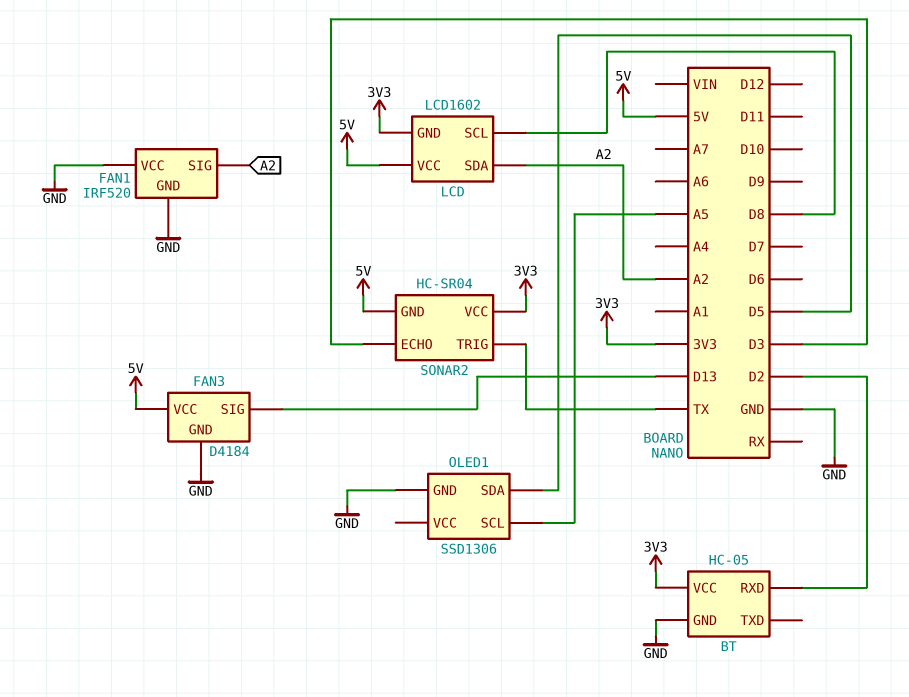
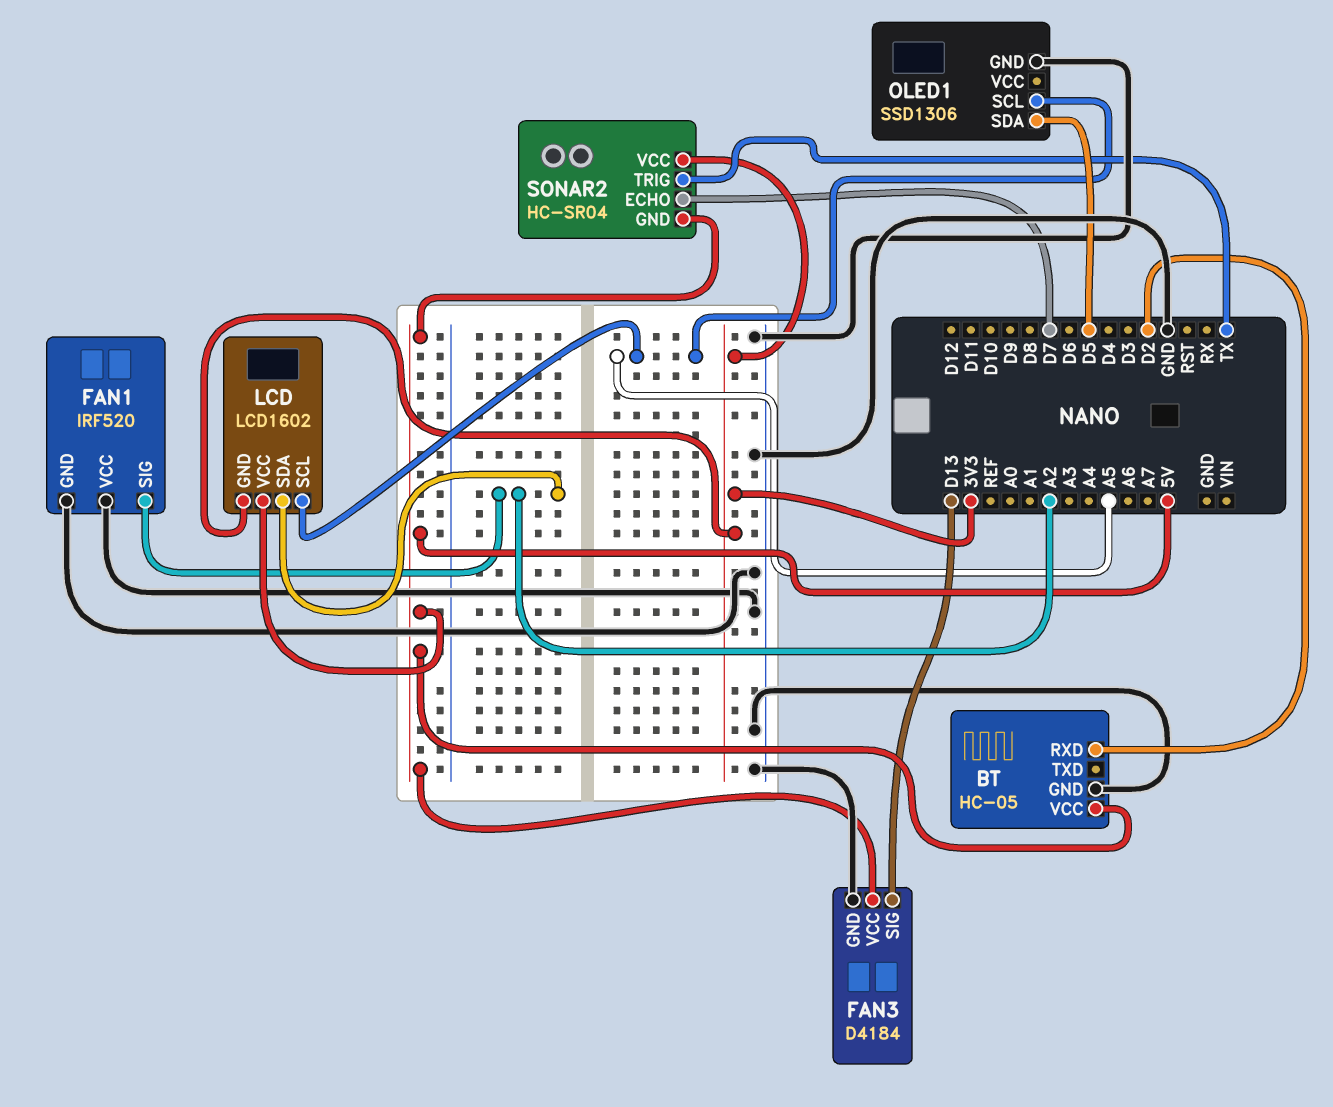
BT pin VCC: 3V3 -> 5V
LCD pin SCL: D8 -> A5
SONAR2 pin ECHO: D3 -> D7

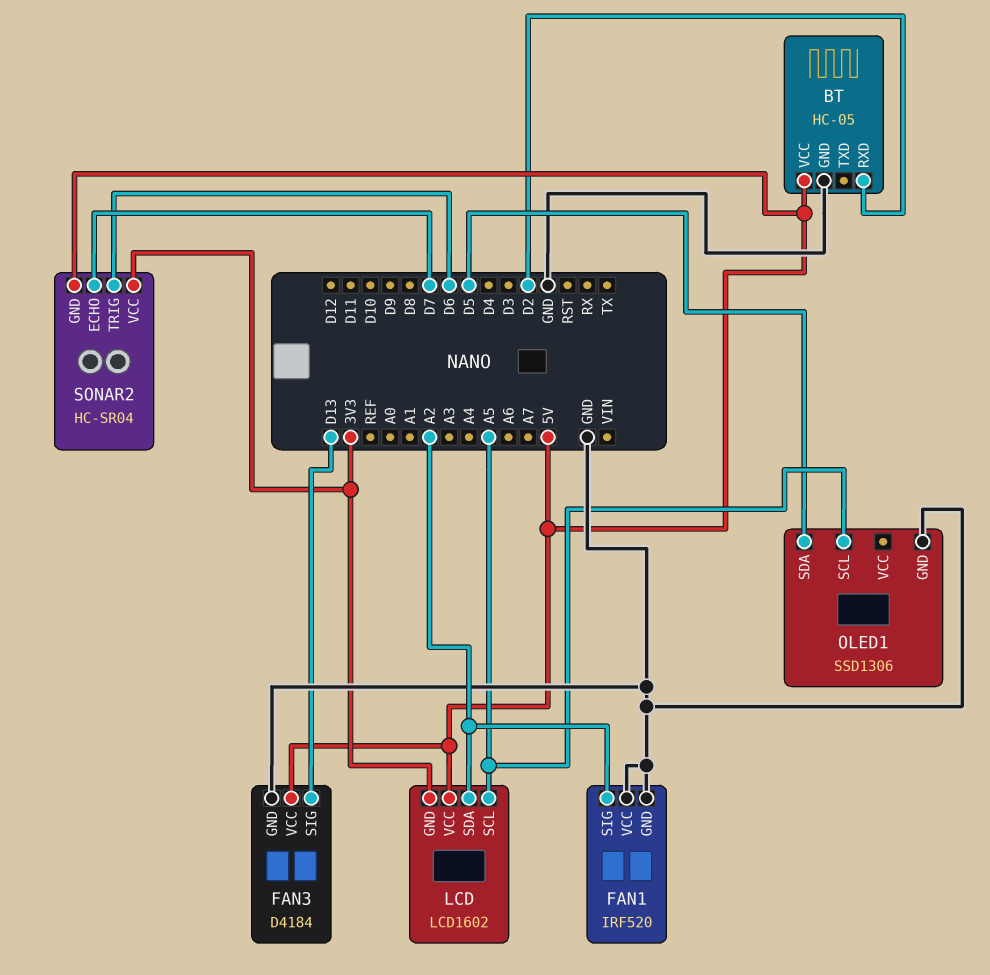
SONAR2 pin TRIG: TX -> D6

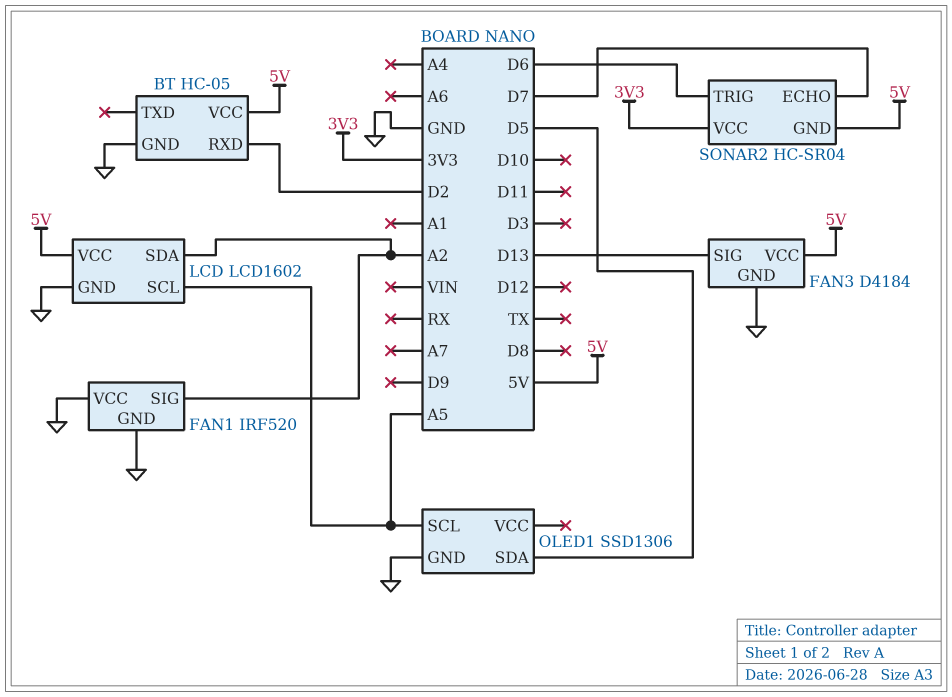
LCD pin GND: 3V3 -> GND

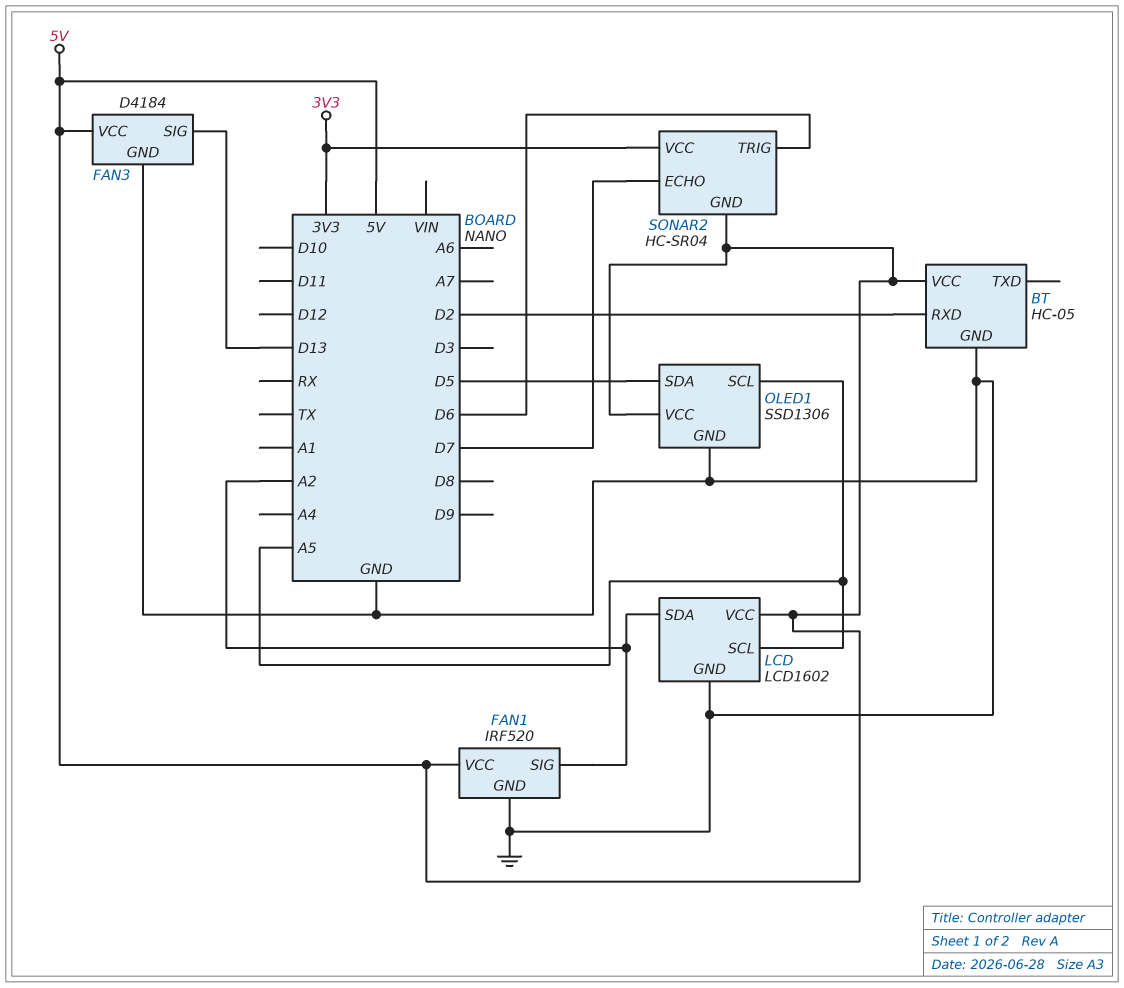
FAN1 pin VCC: GND -> 5V
OLED1 pin VCC: none -> 5V

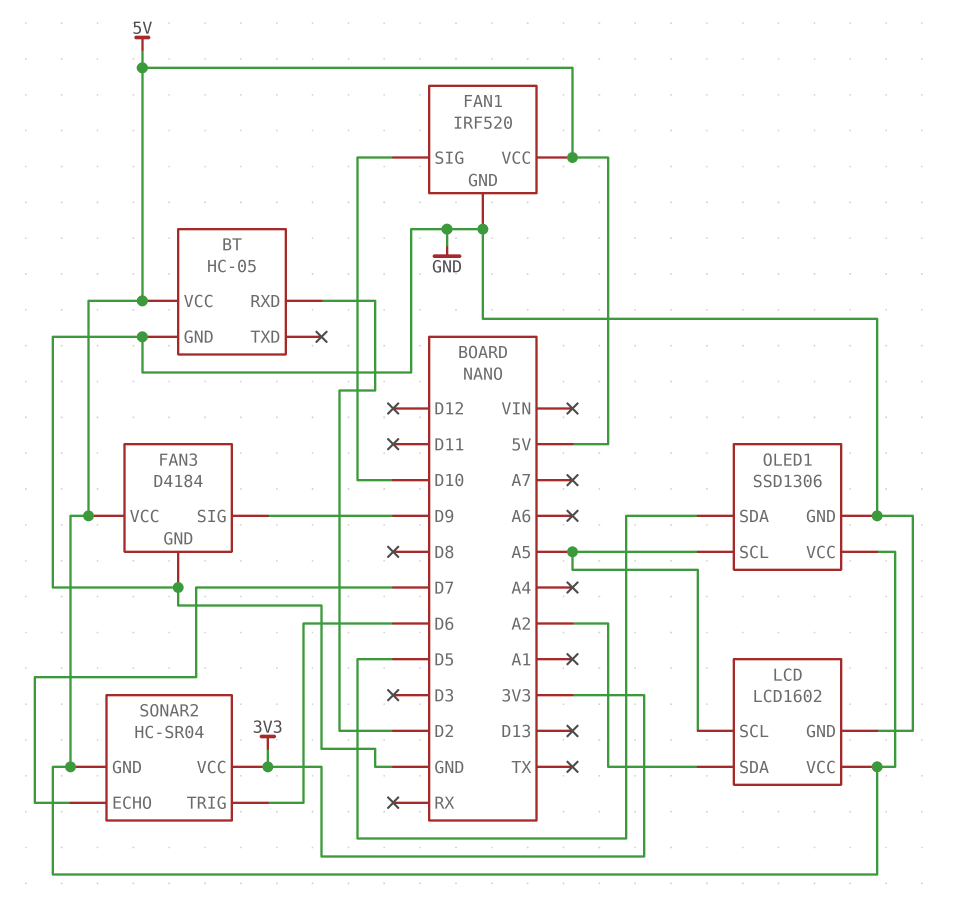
FAN1 pin SIG: A2 -> D10
FAN3 pin SIG: D13 -> D9

